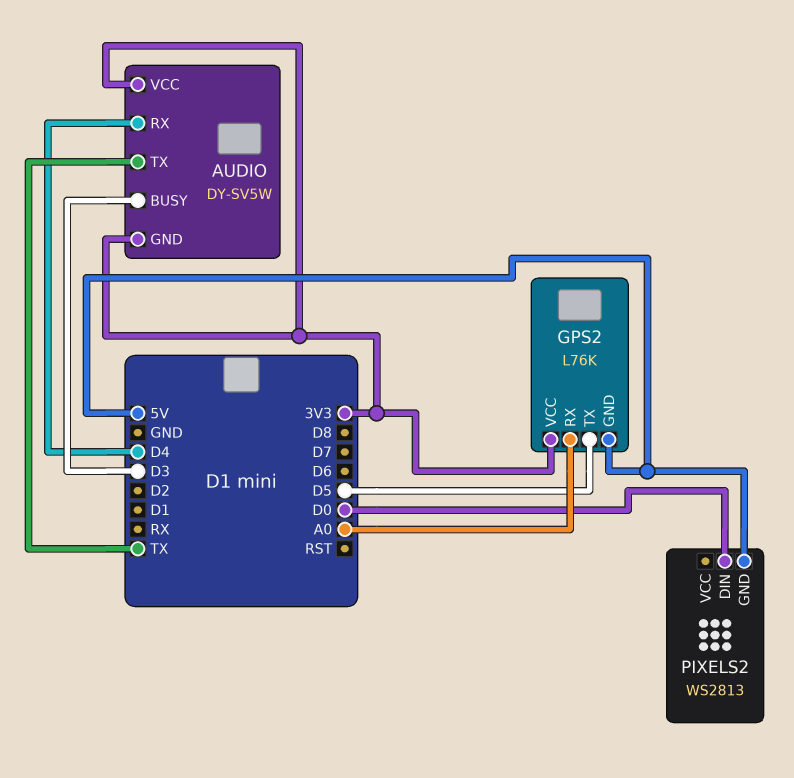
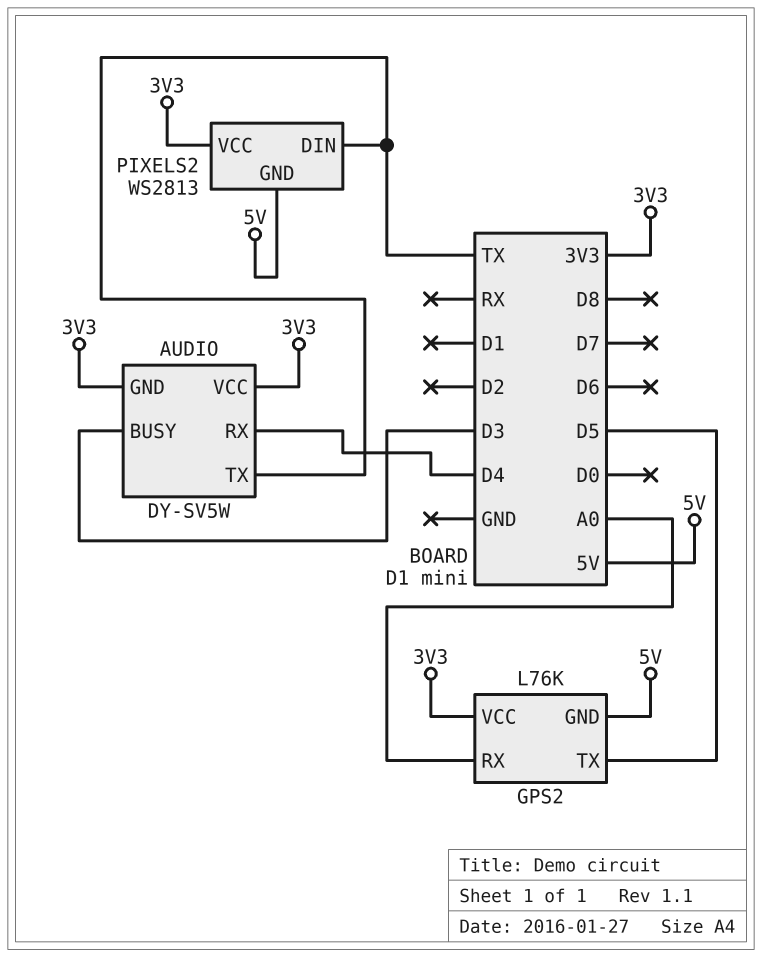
PIXELS2 pin DIN: D0 -> TX
PIXELS2 pin VCC: none -> 3V3

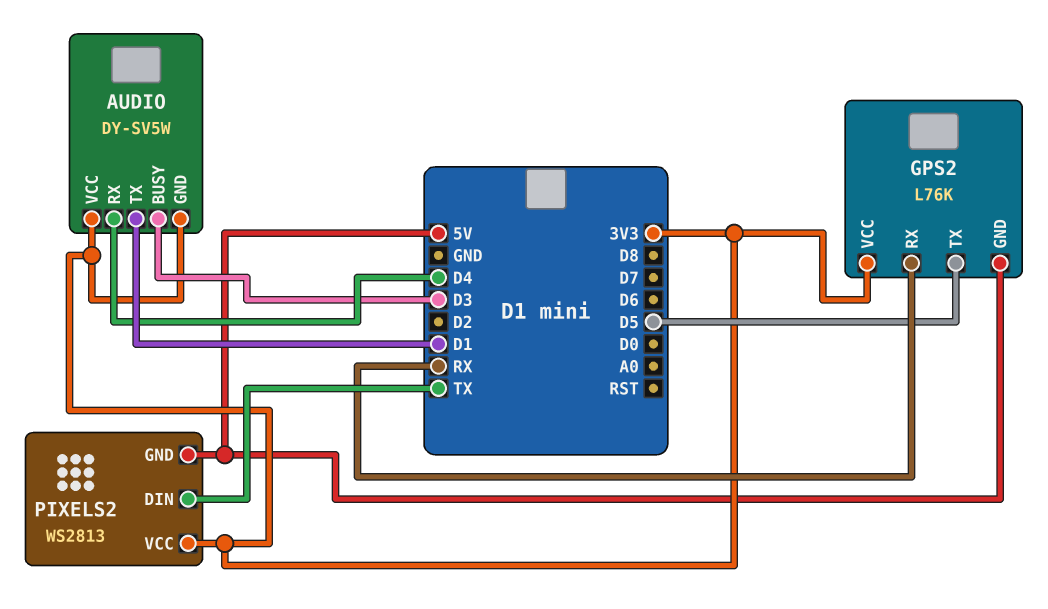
AUDIO pin TX: TX -> D1
GPS2 pin RX: A0 -> RX

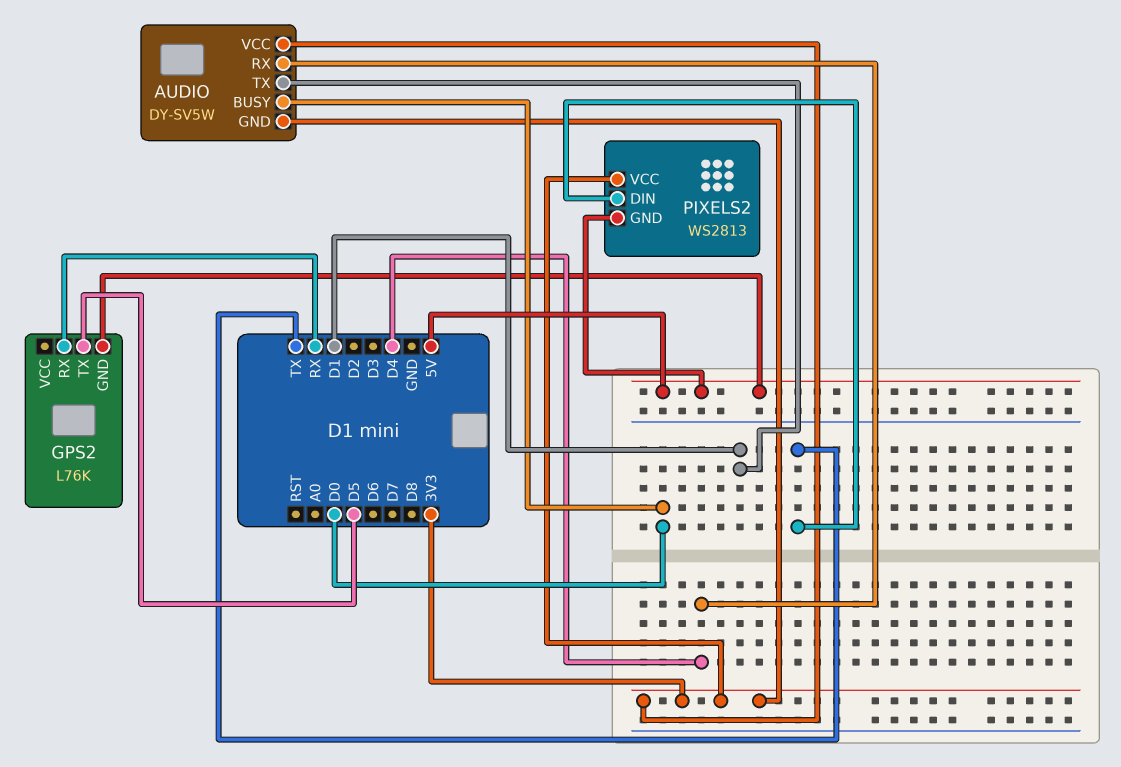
AUDIO pin BUSY: D3 -> D0
GPS2 pin VCC: 3V3 -> none

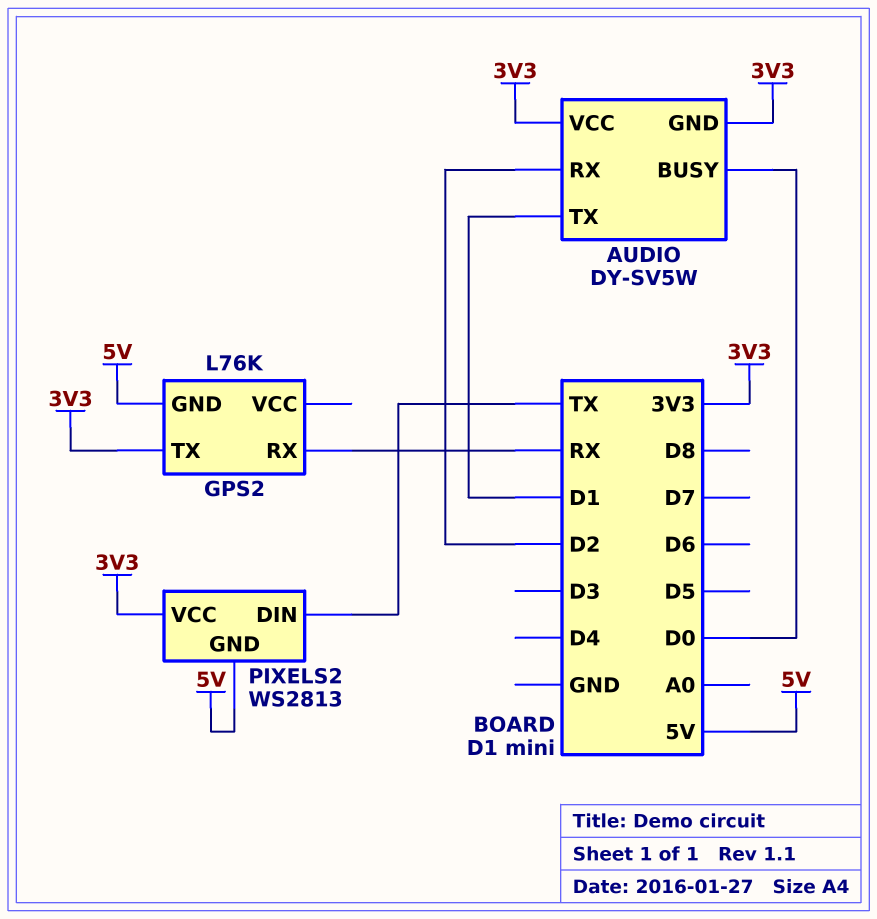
AUDIO pin RX: D4 -> D2
GPS2 pin TX: D5 -> 3V3

